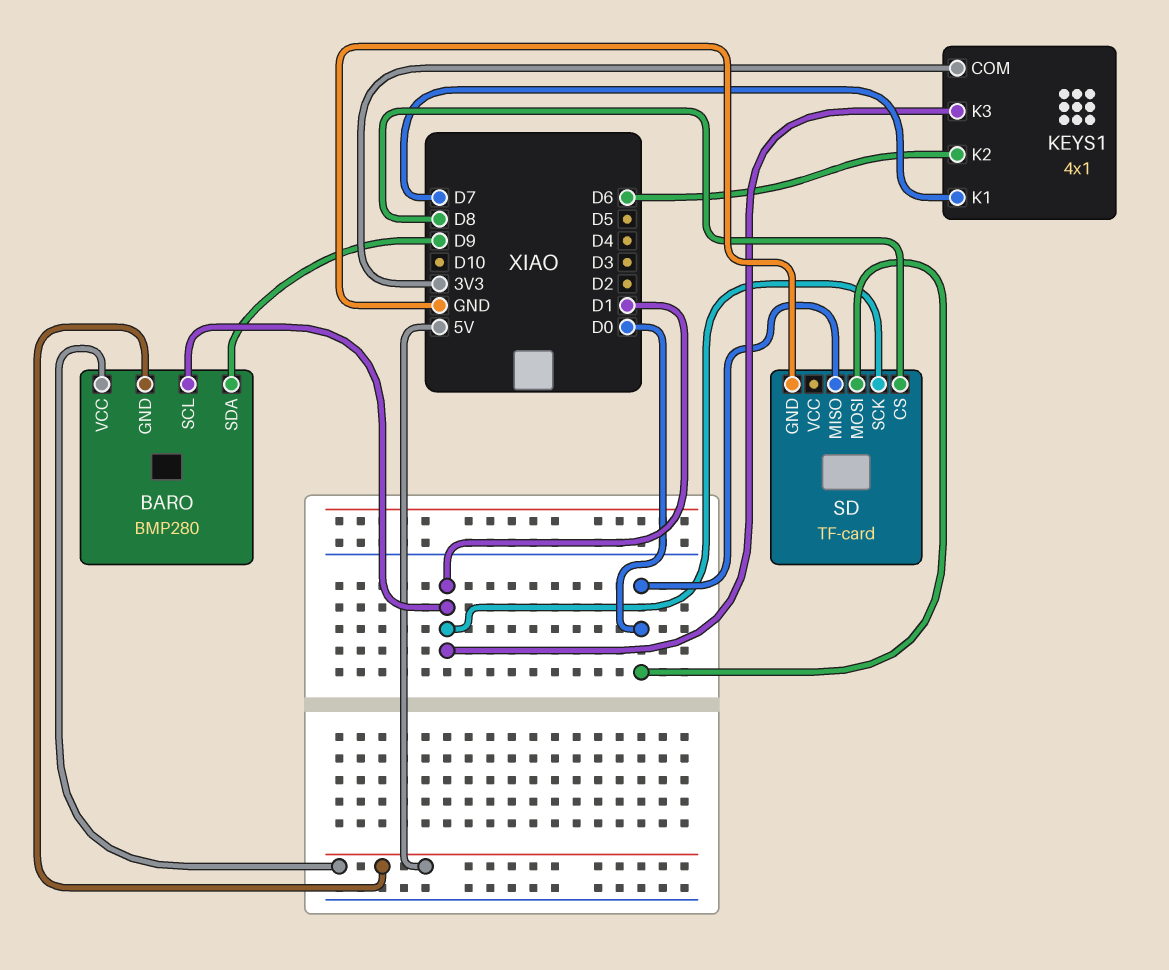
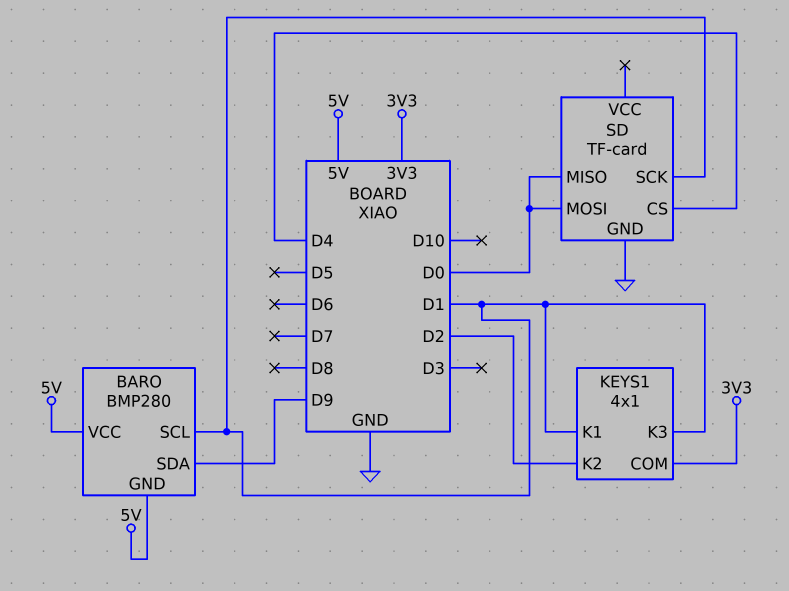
KEYS1 pin K1: D7 -> D1
KEYS1 pin K2: D6 -> D2
SD pin CS: D8 -> D4

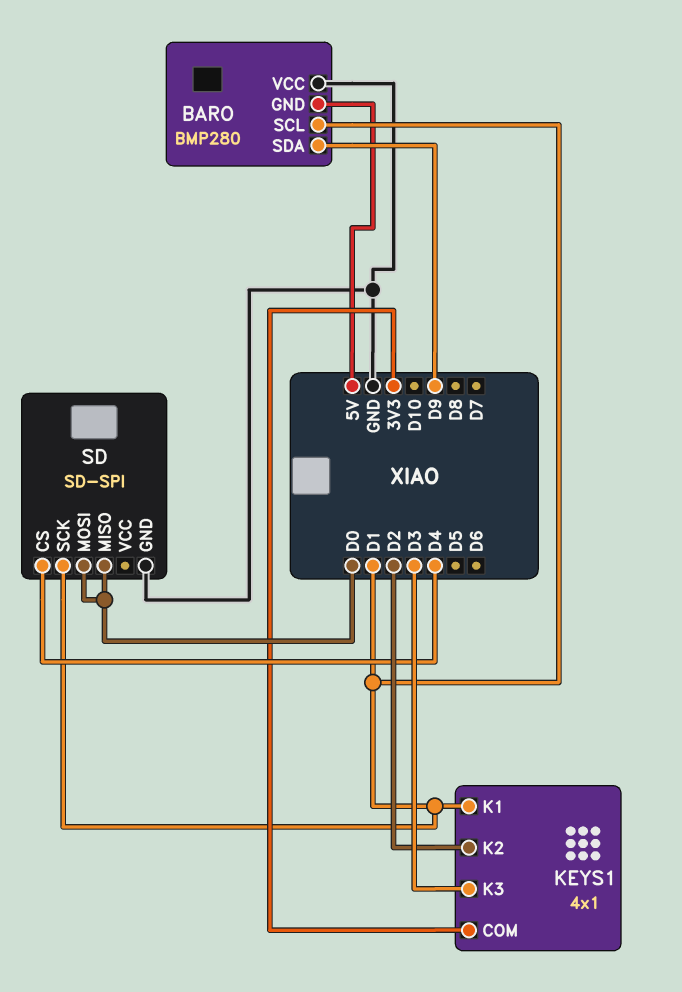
BARO pin VCC: 5V -> GND
KEYS1 pin K3: D1 -> D3
SD: TF-card -> SD-SPI

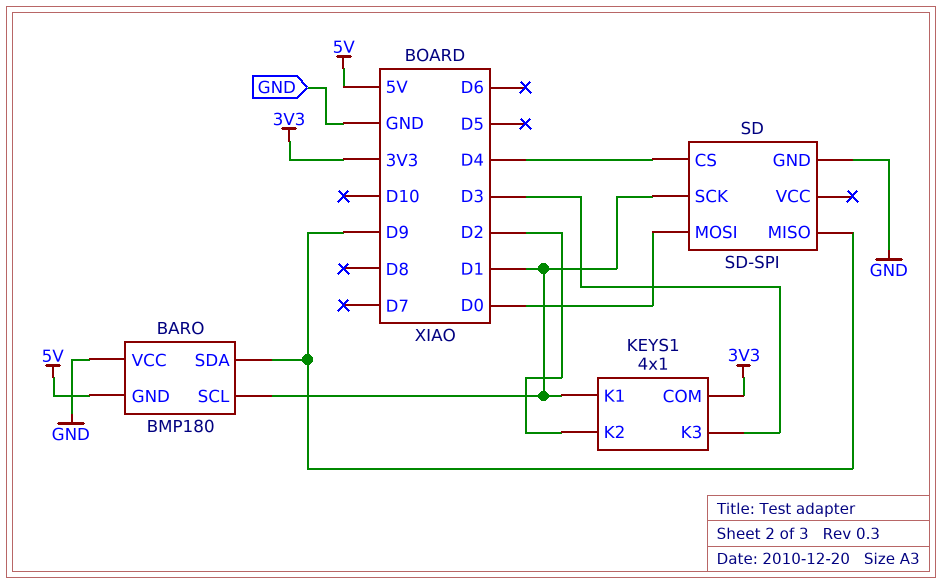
BARO: BMP280 -> BMP180
SD pin MISO: D0 -> D9

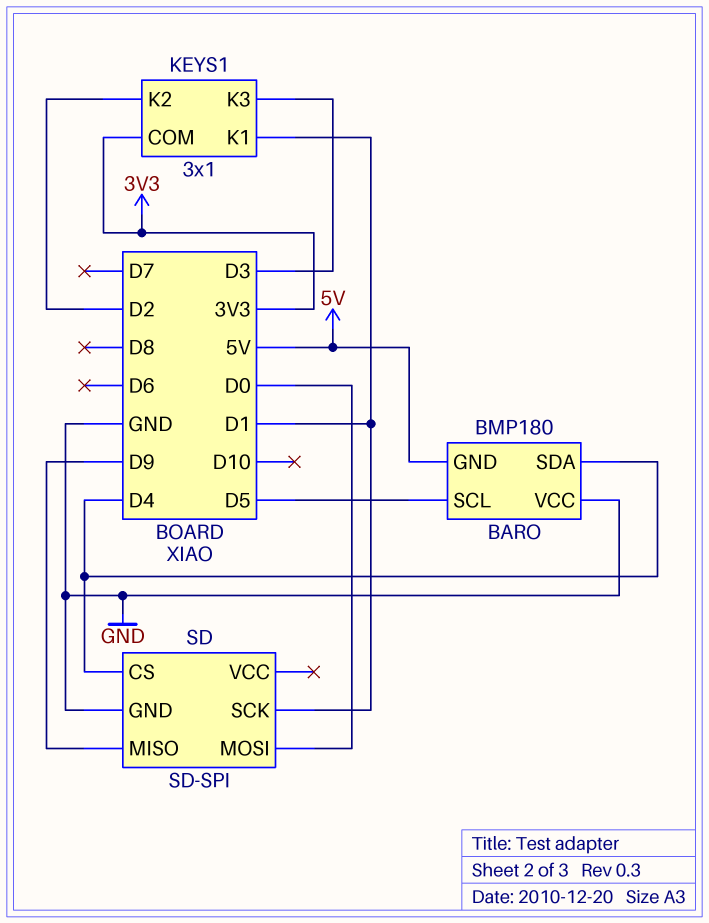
BARO pin SCL: D1 -> D5
BARO pin SDA: D9 -> D4
KEYS1: 4x1 -> 3x1

